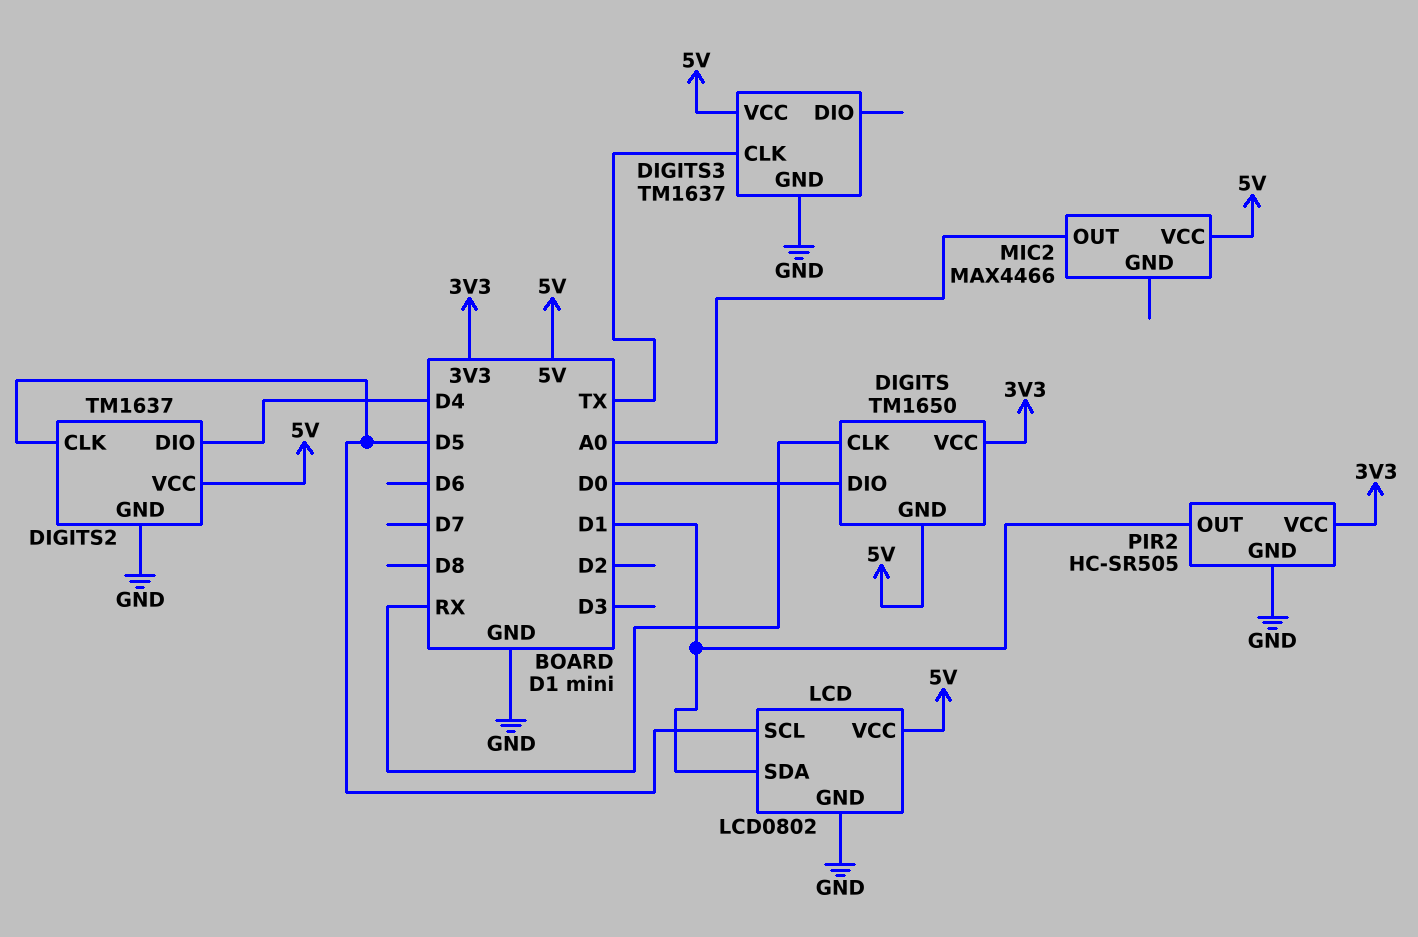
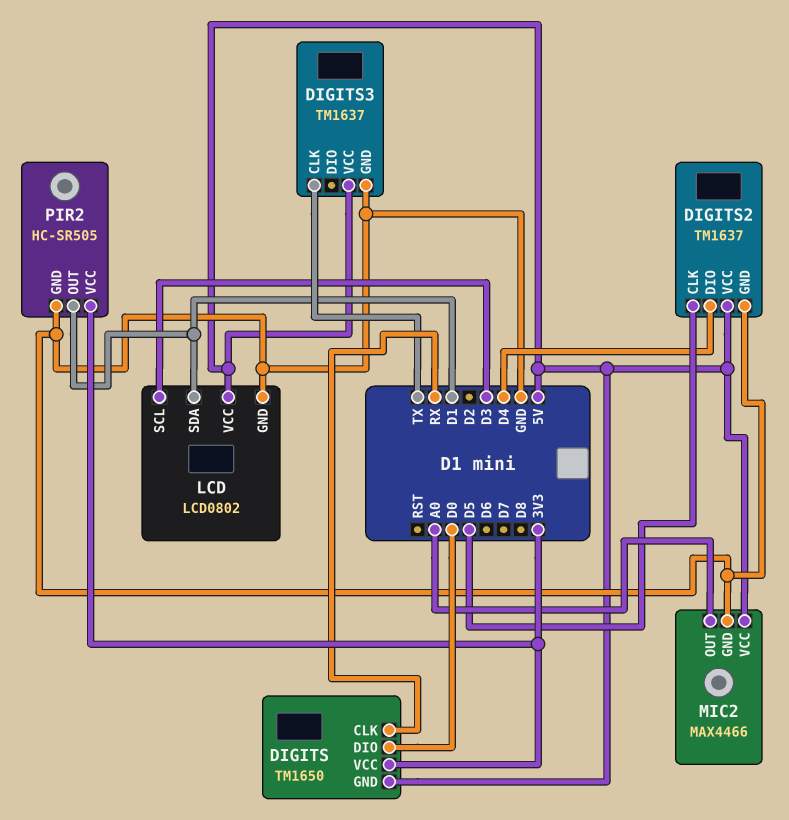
LCD pin SCL: D5 -> D3
MIC2 pin GND: none -> GND

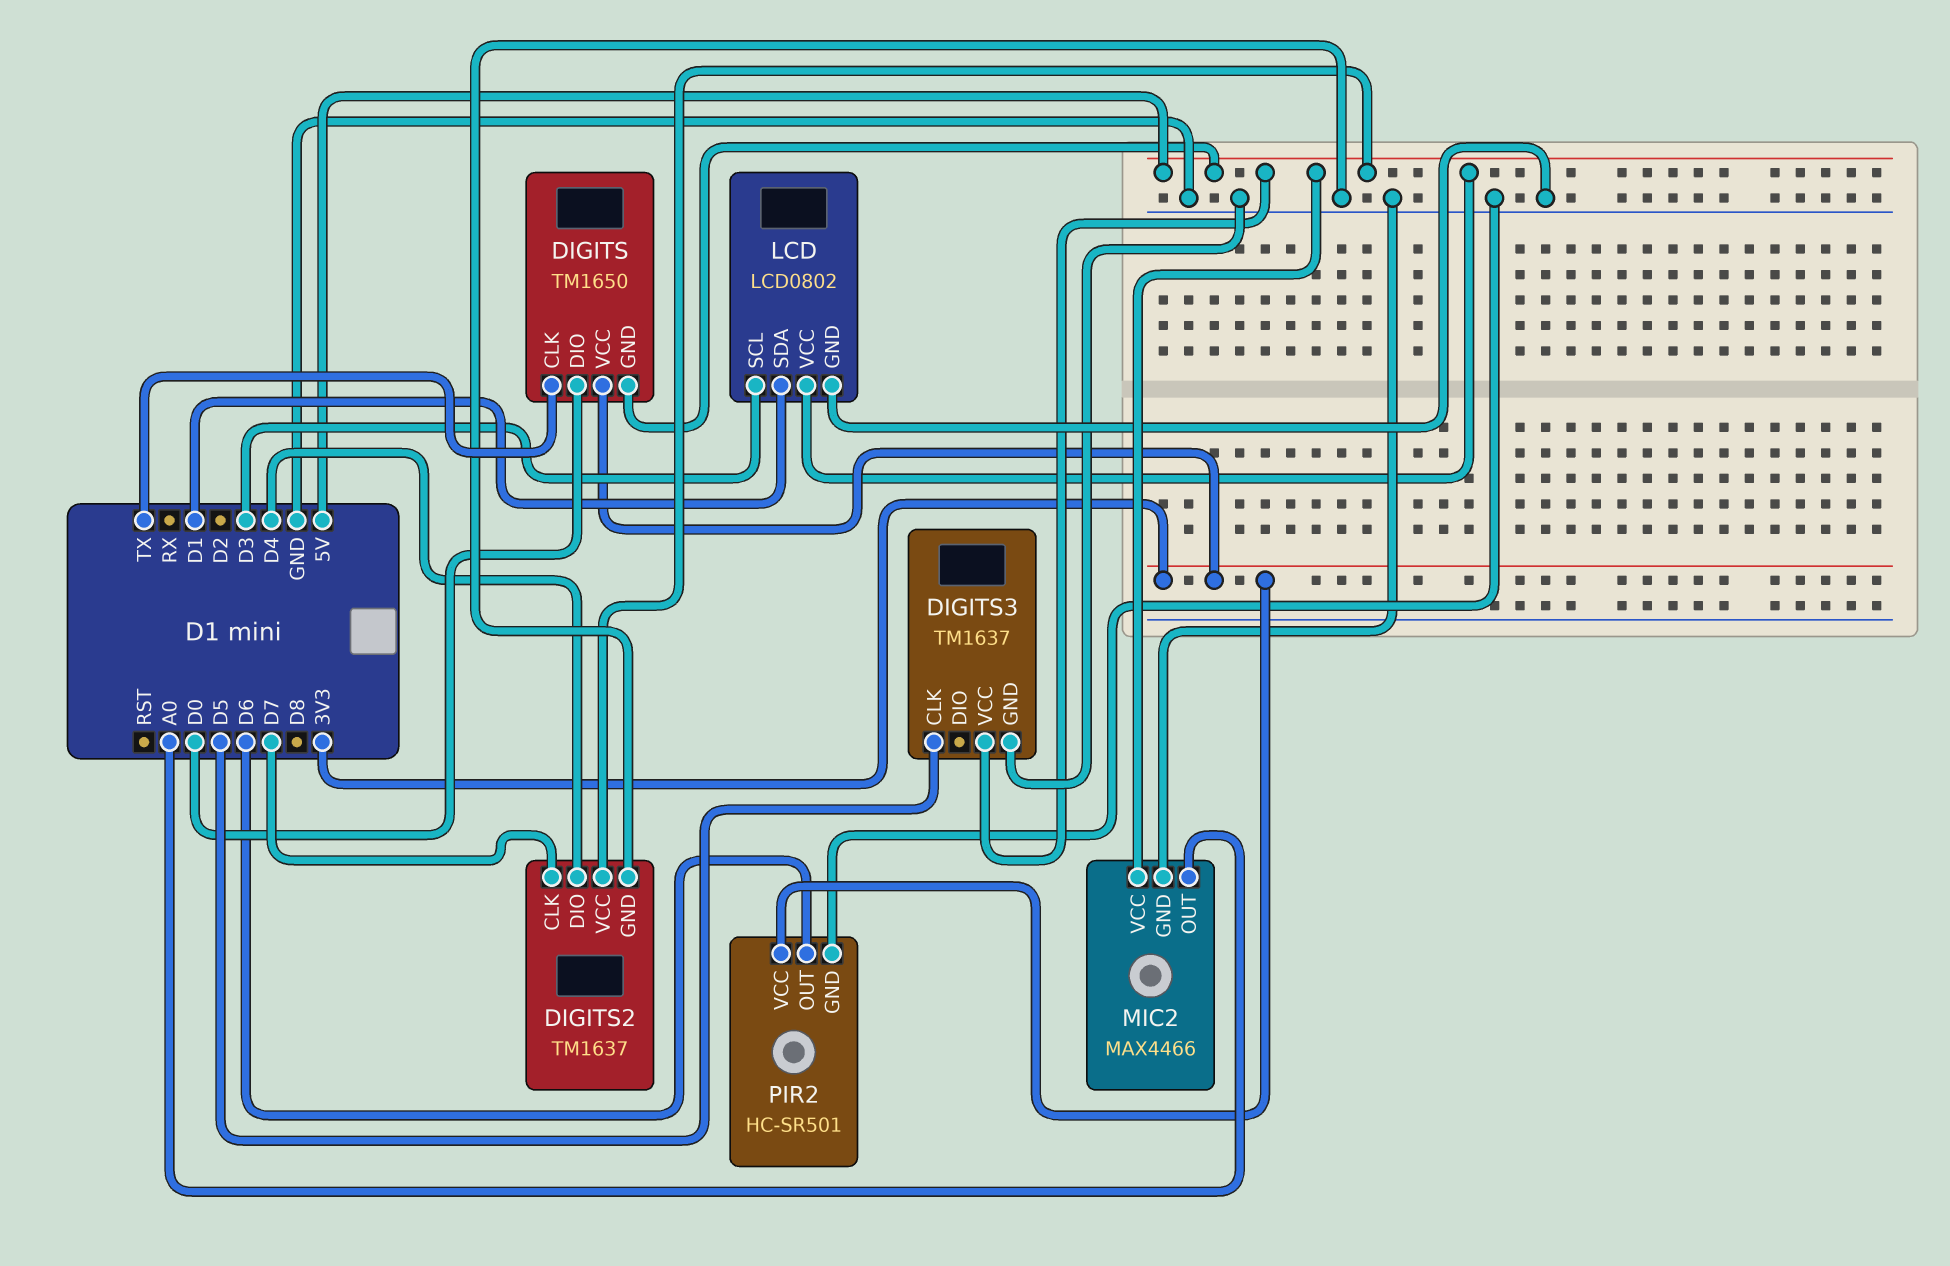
DIGITS pin CLK: RX -> TX
DIGITS2 pin CLK: D5 -> D7
DIGITS3 pin CLK: TX -> D5
PIR2: HC-SR505 -> HC-SR501
PIR2 pin OUT: D1 -> D6

